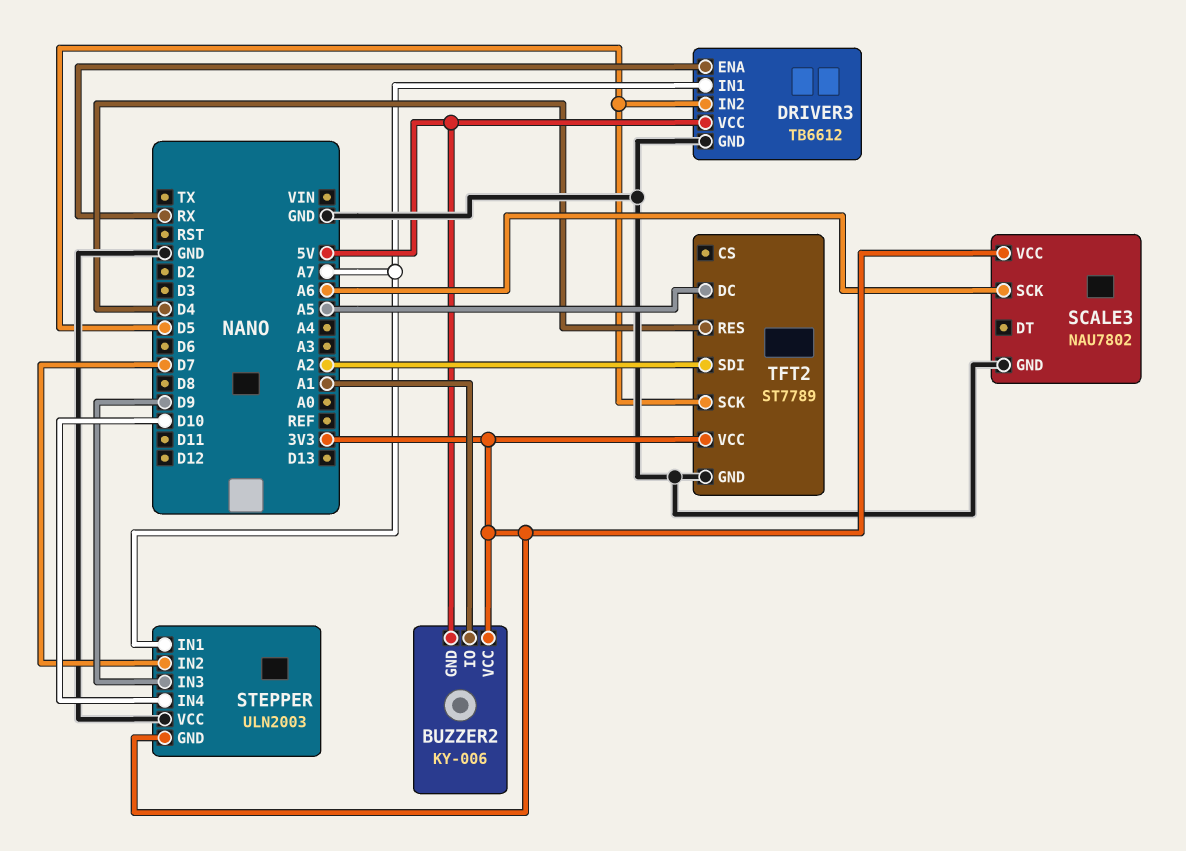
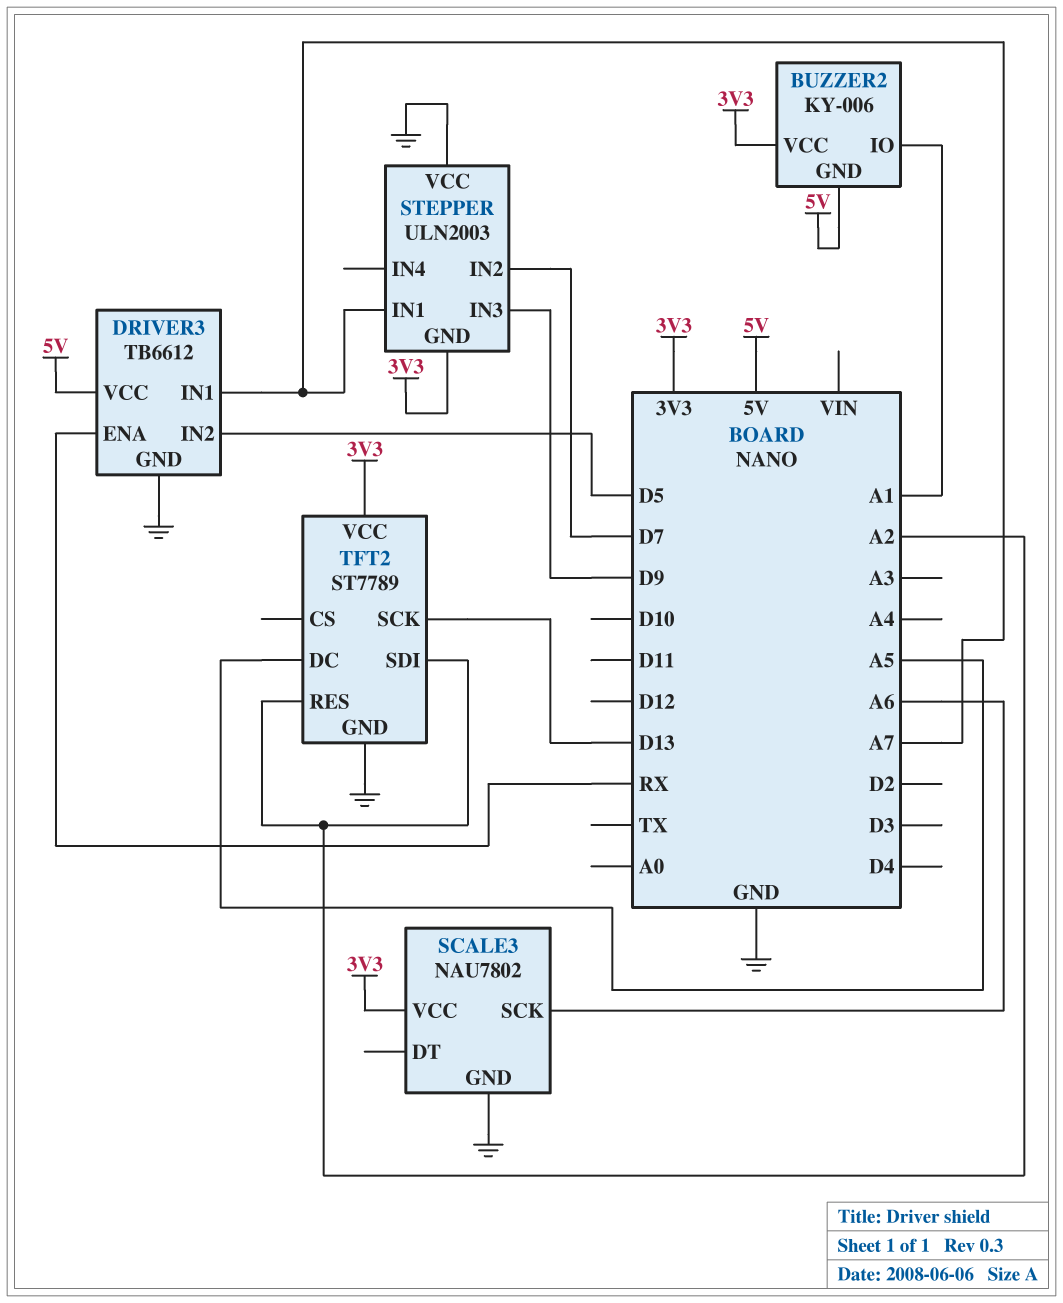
STEPPER pin IN4: D10 -> none
TFT2 pin RES: D4 -> A2
TFT2 pin SCK: D5 -> D13

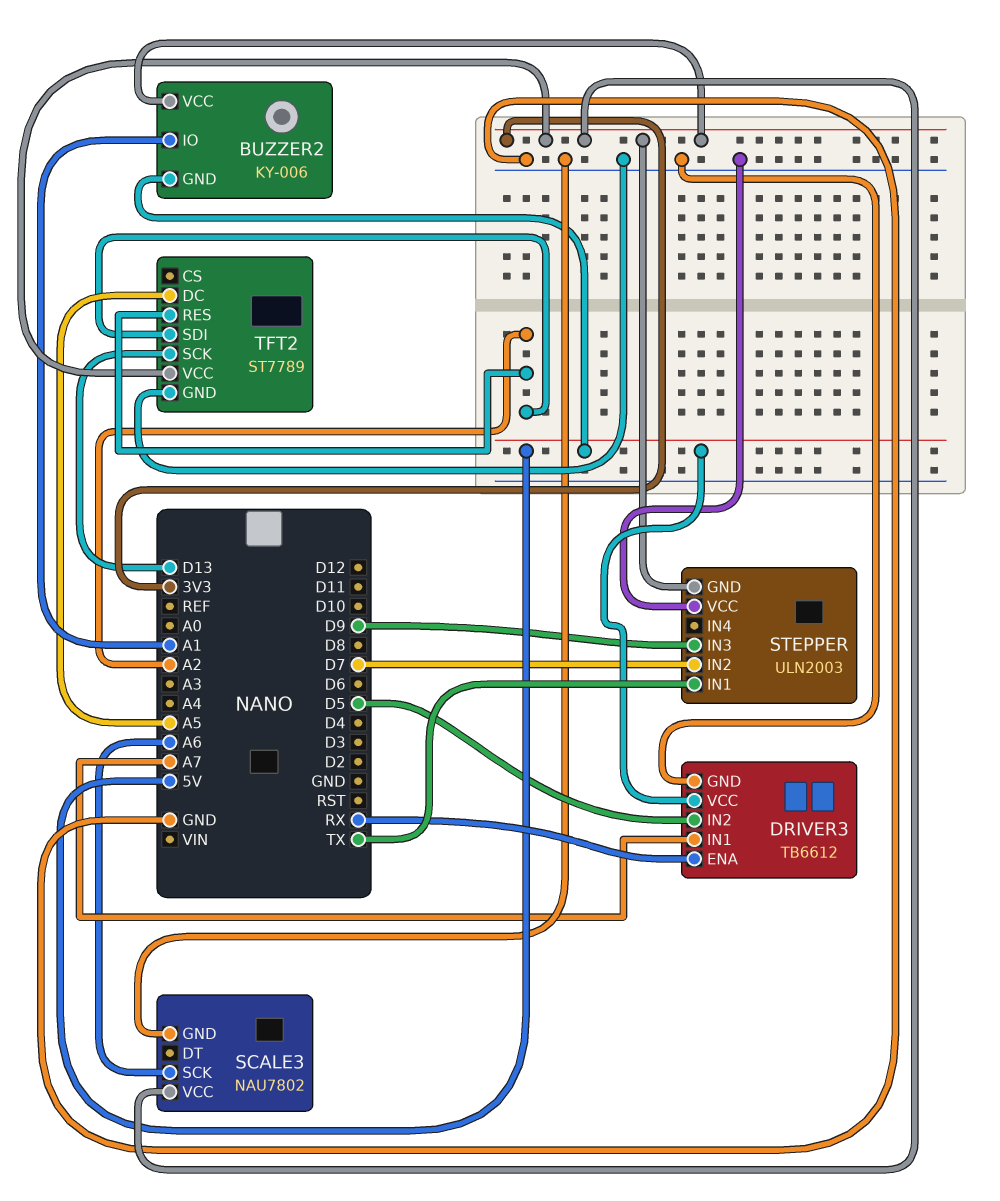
STEPPER pin IN1: A7 -> TX

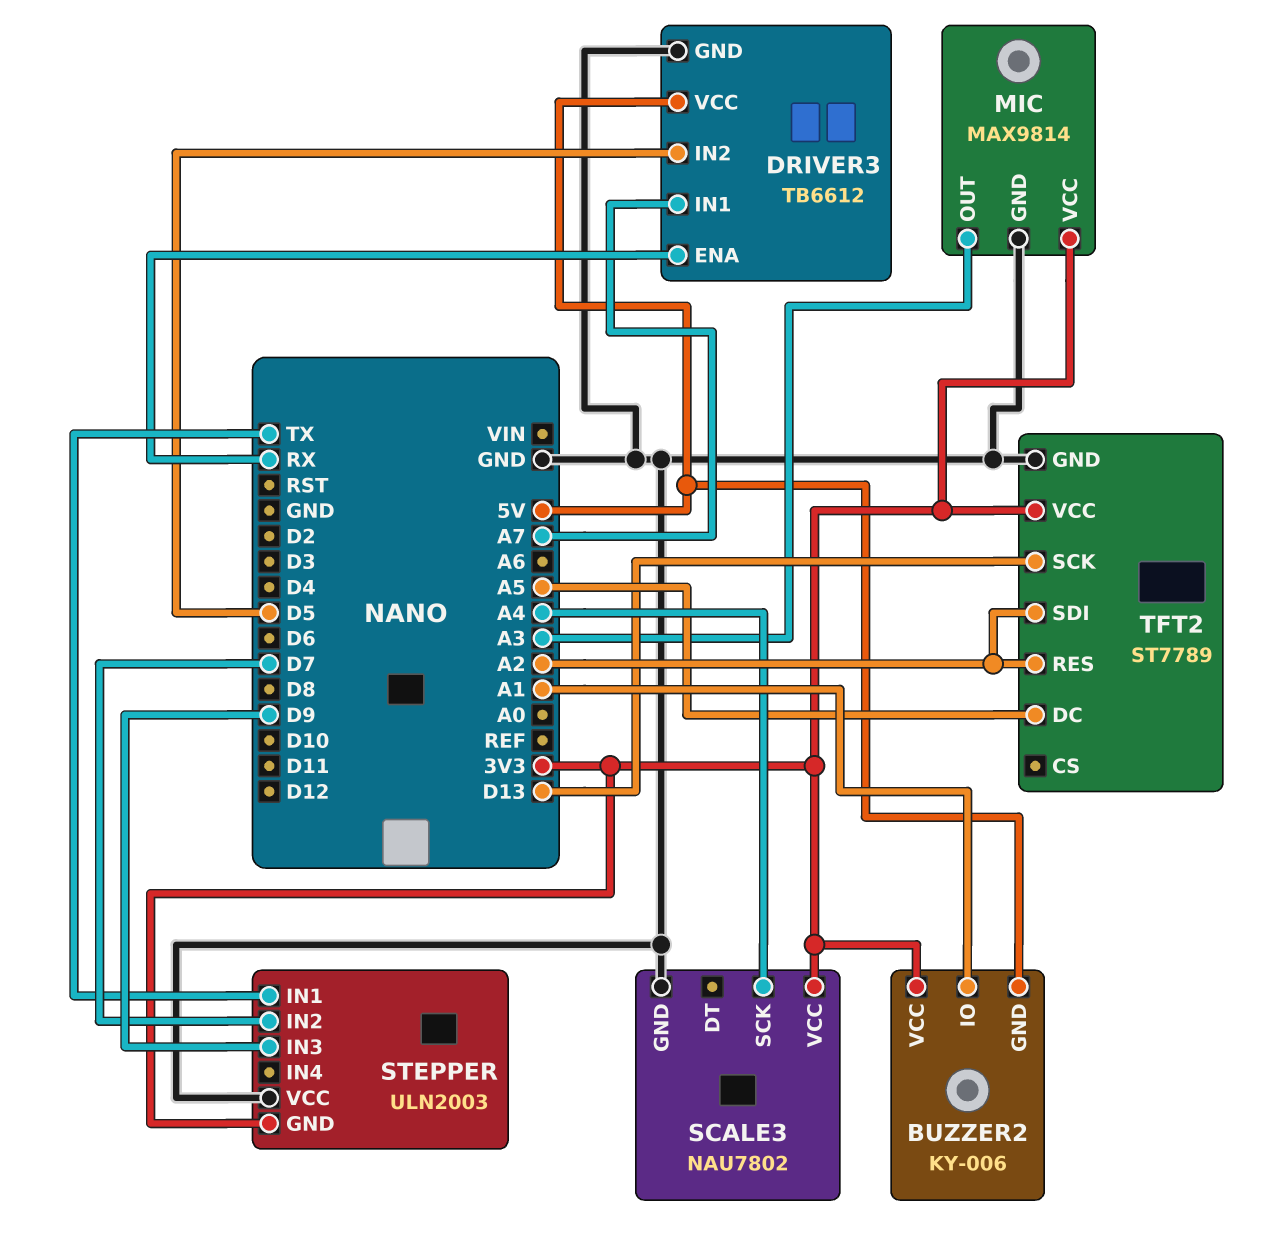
MIC: none -> MAX9814
MIC pin GND: none -> GND
MIC pin OUT: none -> A3
MIC pin VCC: none -> 3V3
SCALE3 pin SCK: A6 -> A4

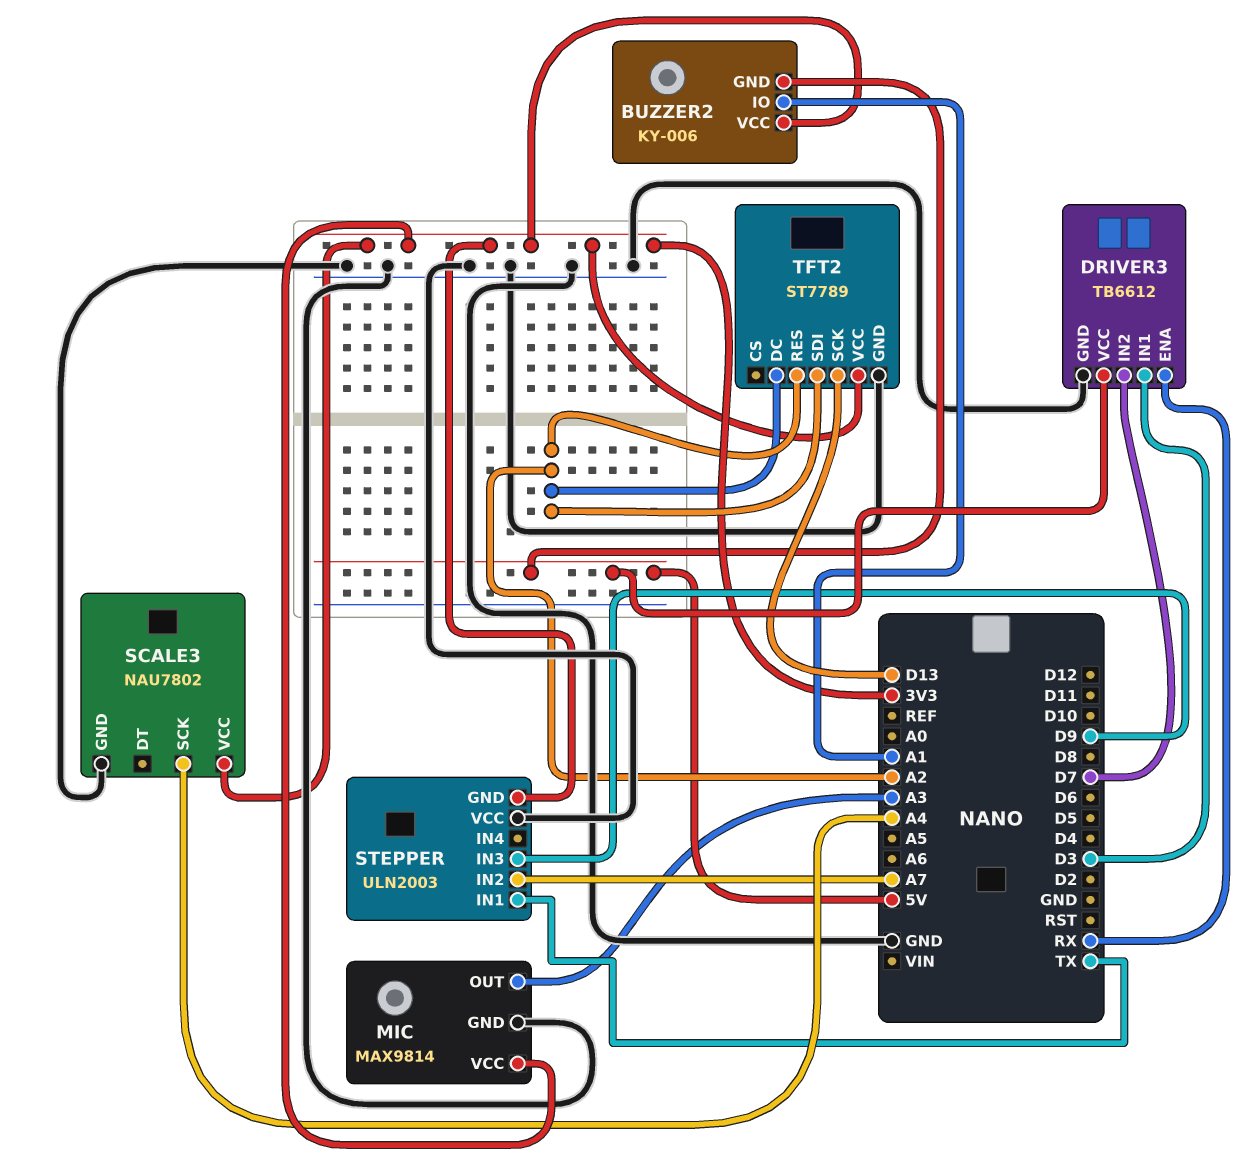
DRIVER3 pin IN1: A7 -> D3
DRIVER3 pin IN2: D5 -> D7
STEPPER pin IN2: D7 -> A7
TFT2 pin DC: A5 -> A2

